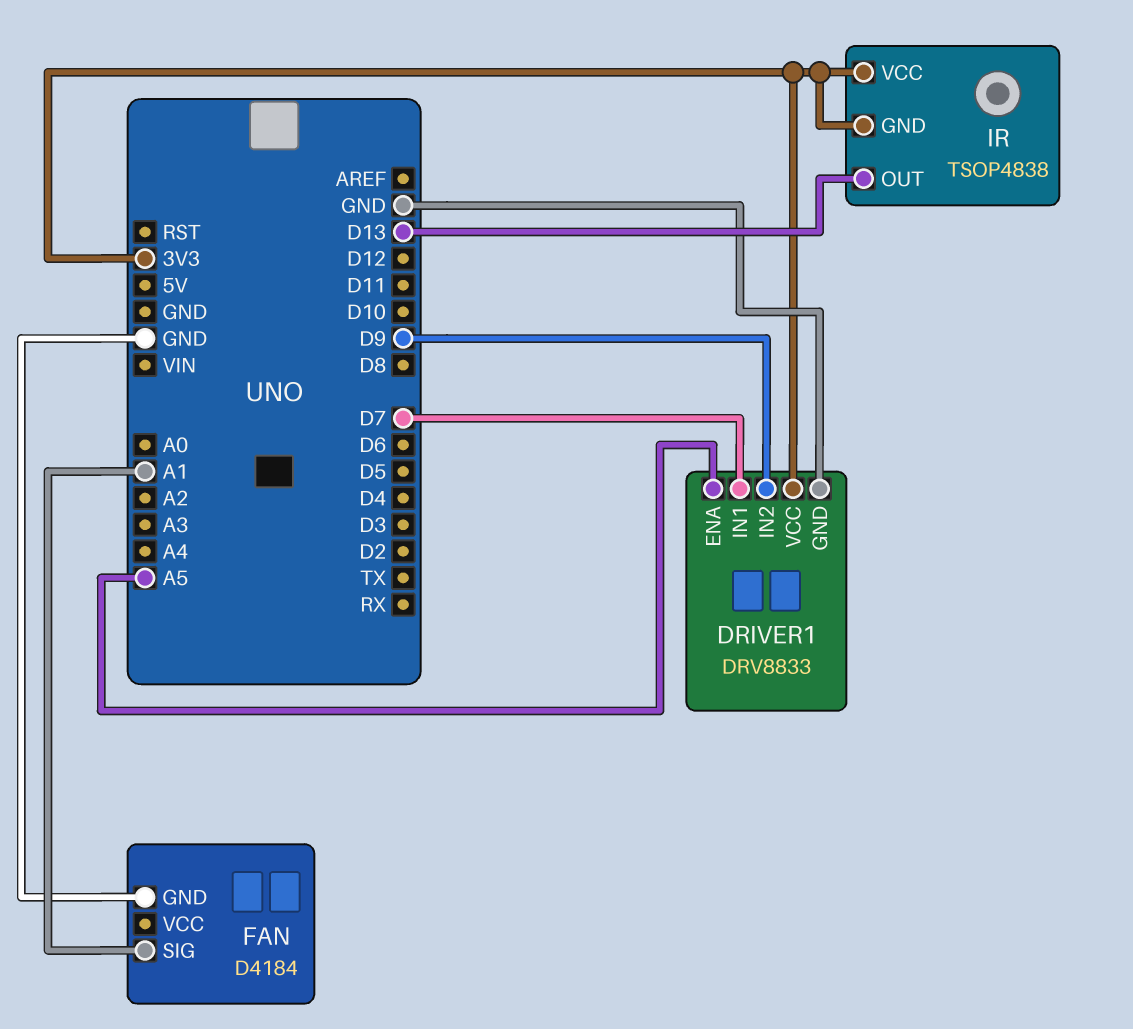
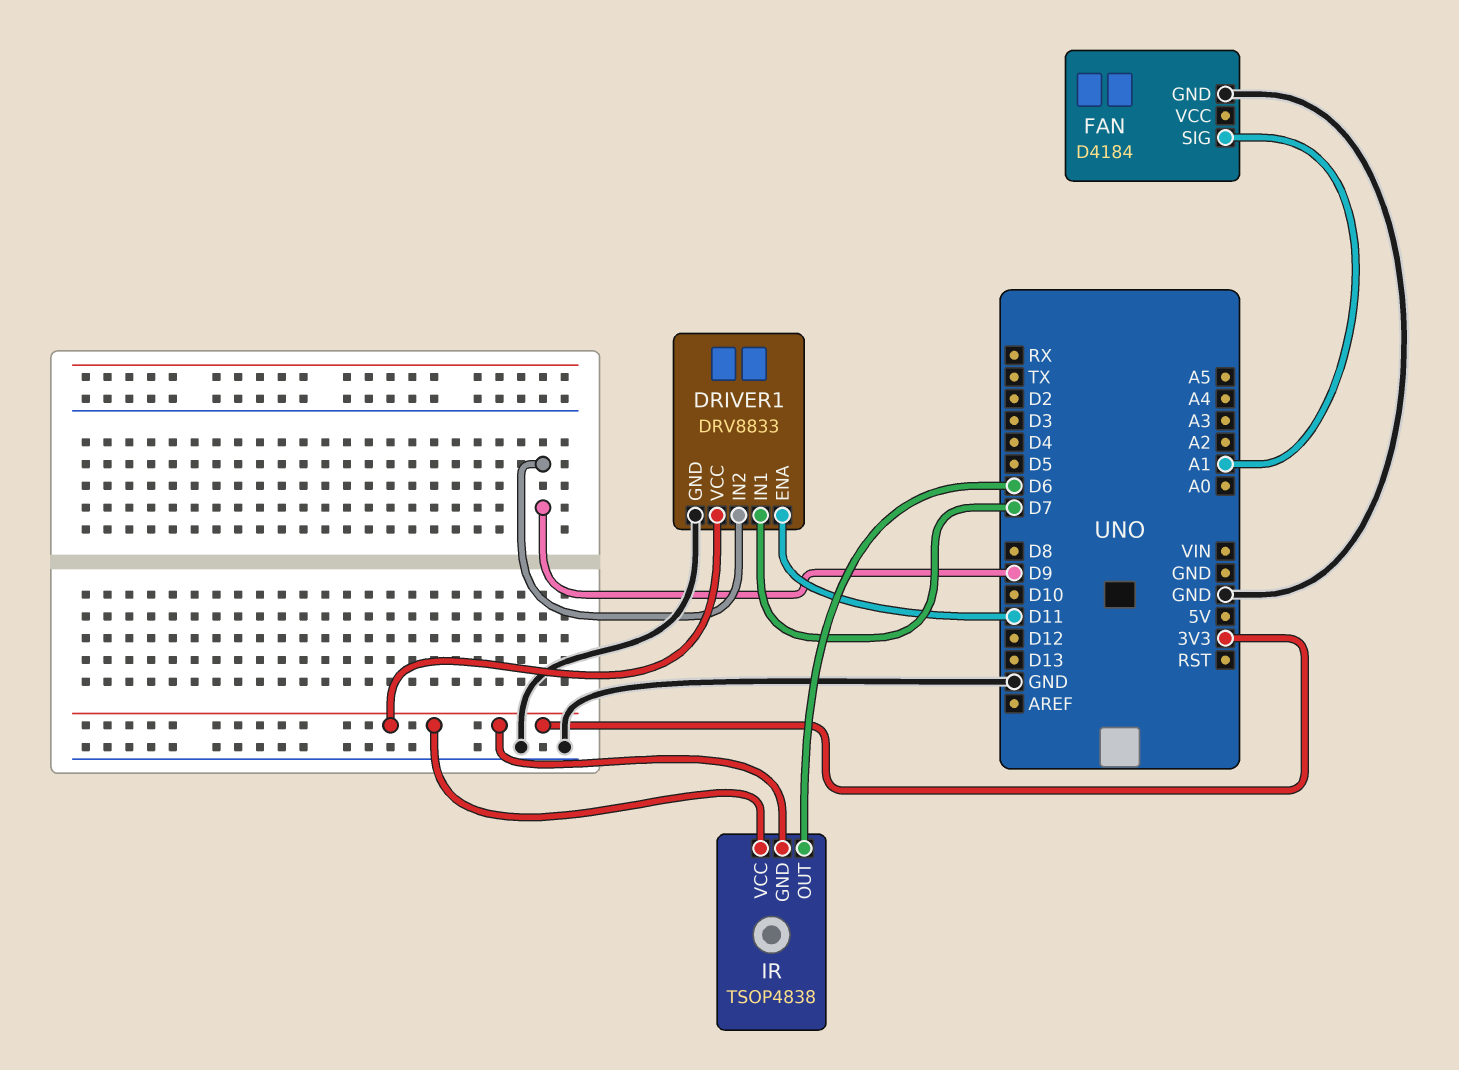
DRIVER1 pin ENA: A5 -> D11
IR pin OUT: D13 -> D6

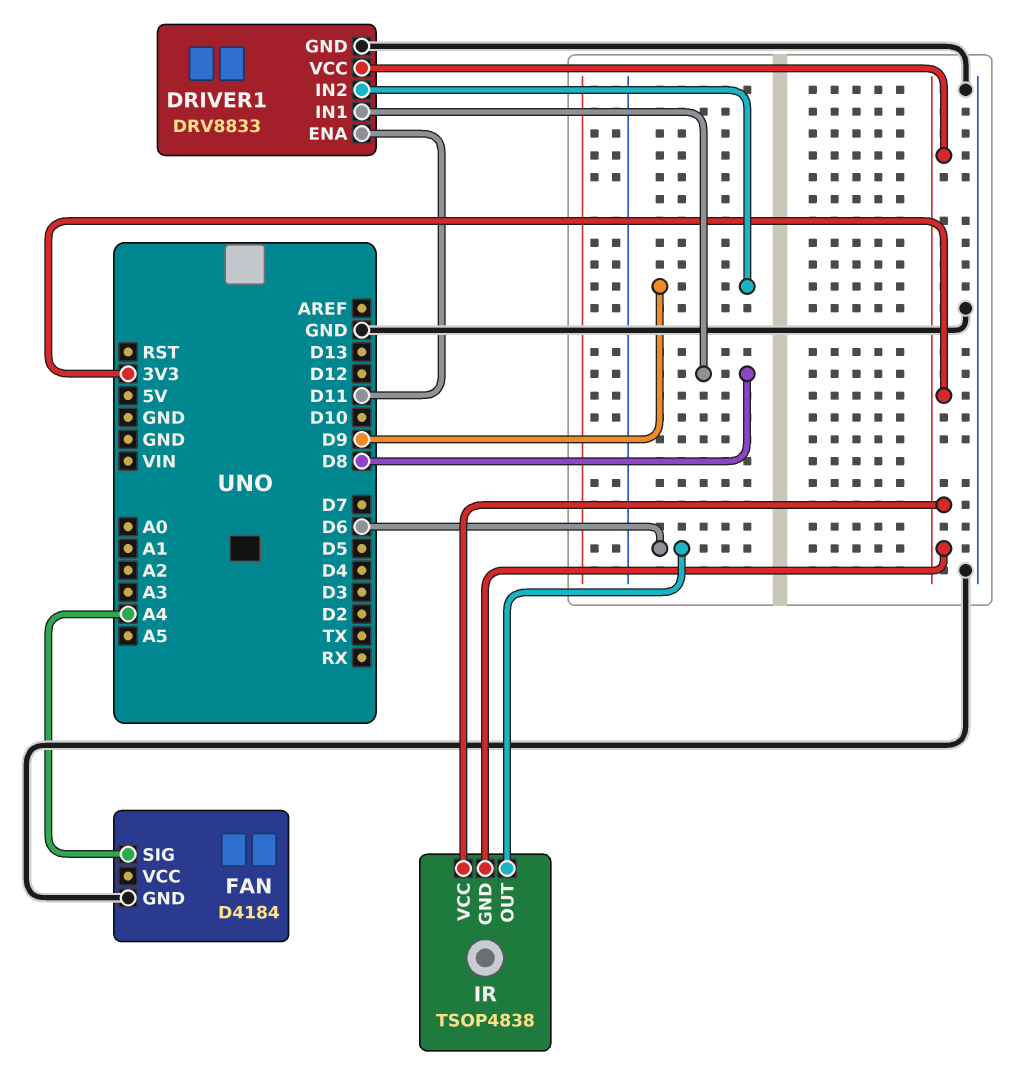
DRIVER1 pin IN1: D7 -> D8
FAN pin SIG: A1 -> A4

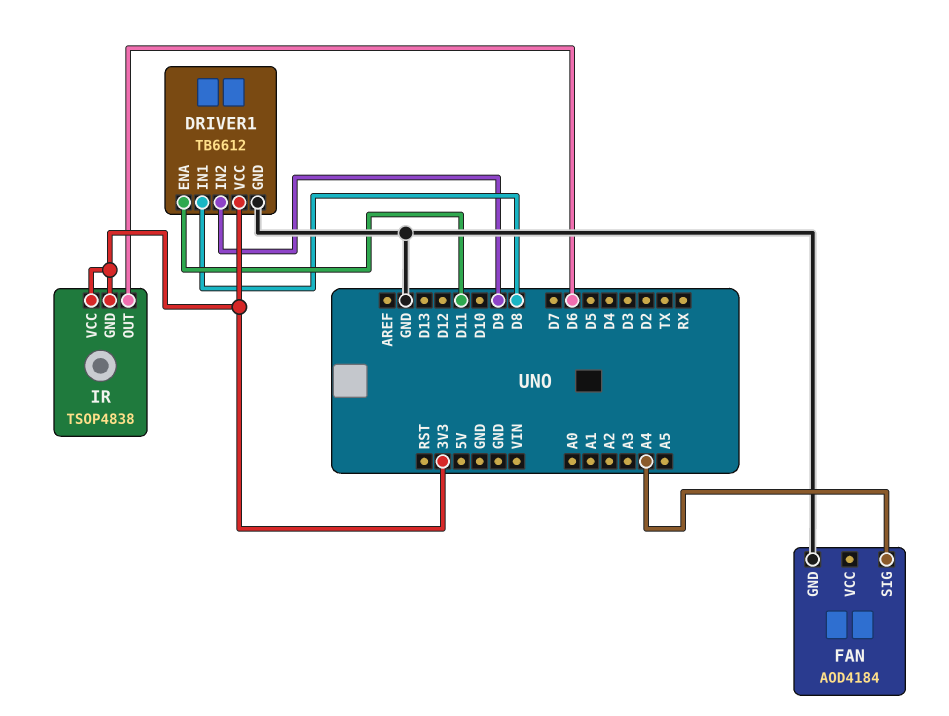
DRIVER1: DRV8833 -> TB6612
FAN: D4184 -> AOD4184

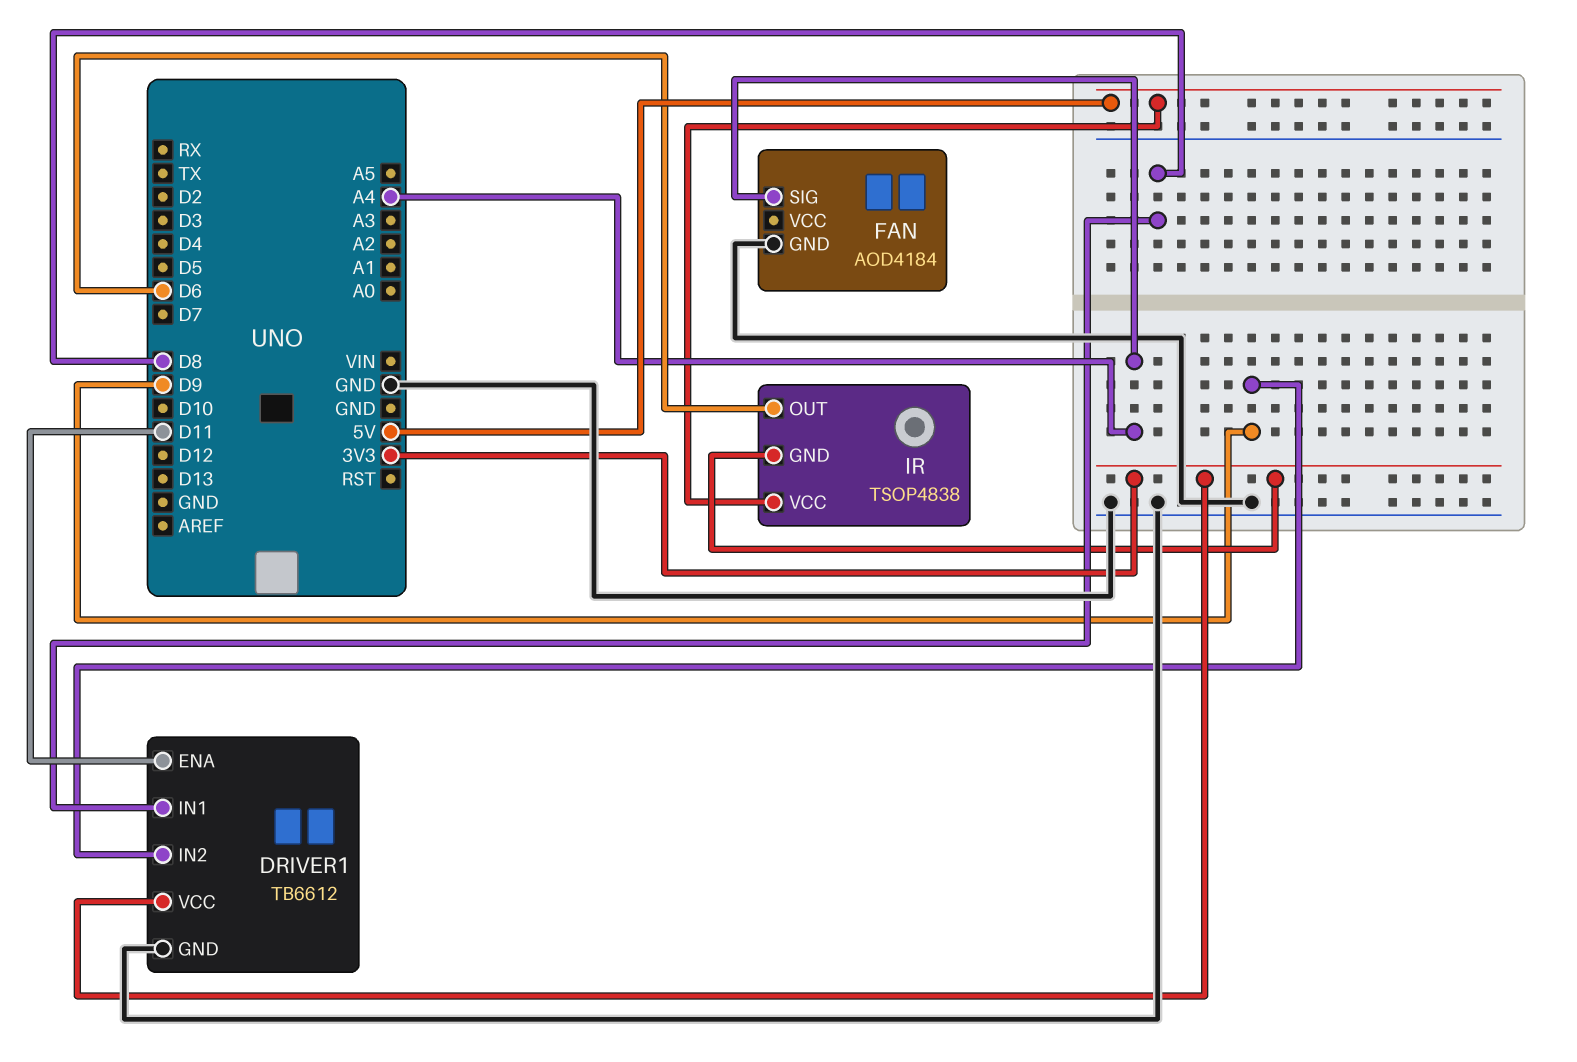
IR pin VCC: 3V3 -> 5V

